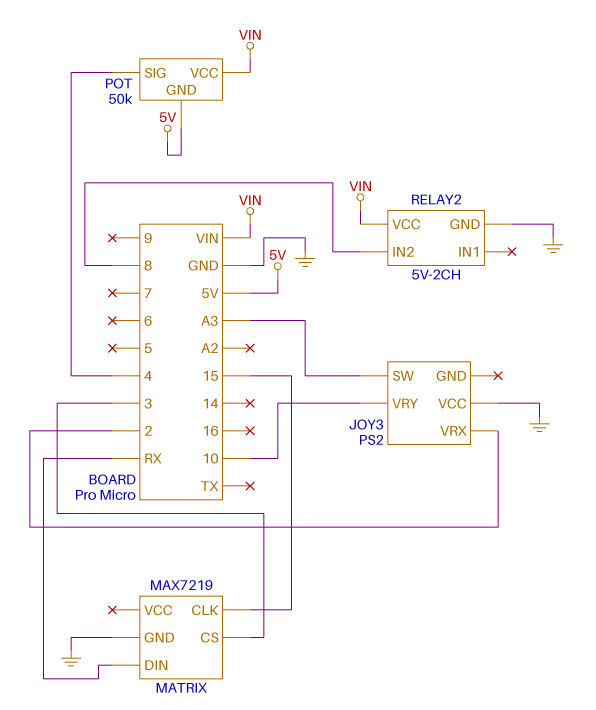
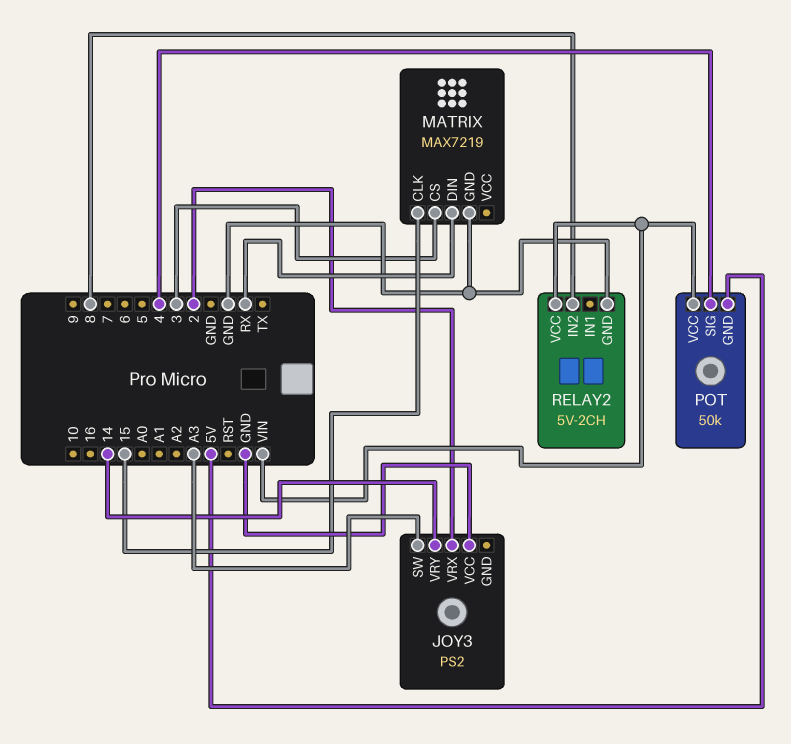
JOY3 pin VRY: 10 -> 14

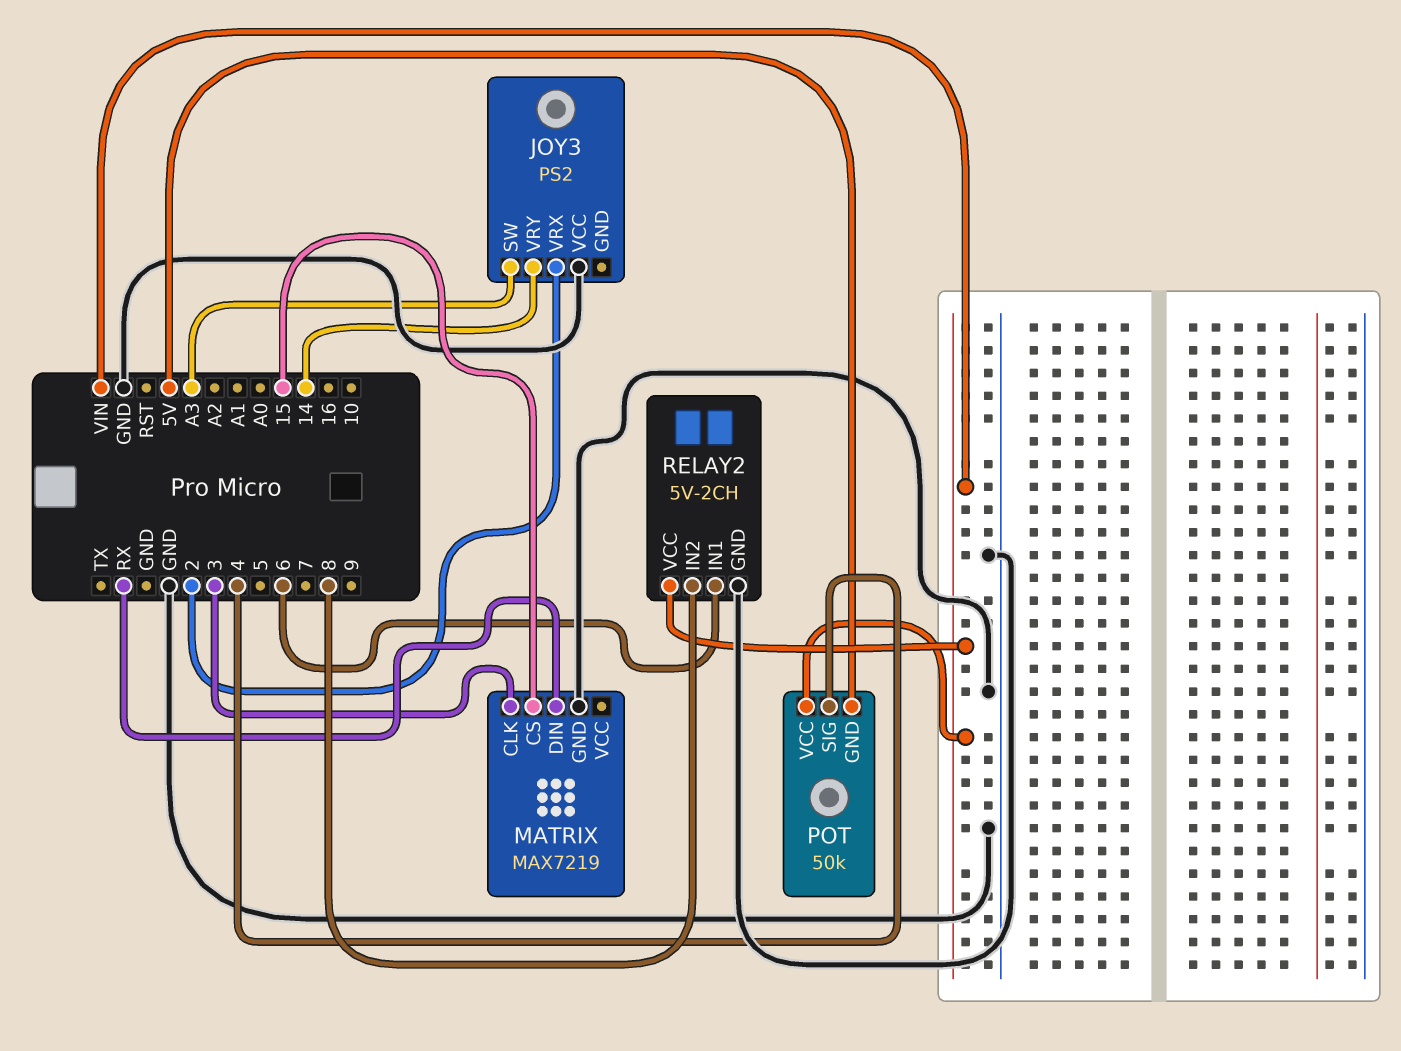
MATRIX pin CLK: 15 -> 3
MATRIX pin CS: 3 -> 15
RELAY2 pin IN1: none -> 6

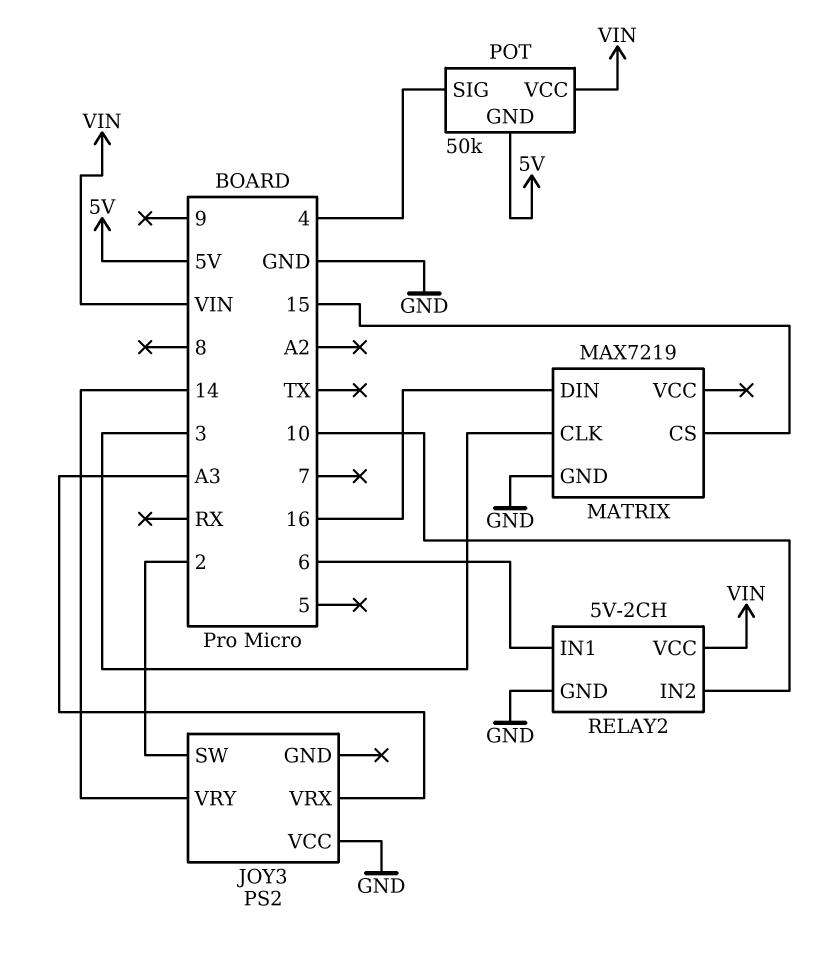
JOY3 pin SW: A3 -> 2
JOY3 pin VRX: 2 -> A3
MATRIX pin DIN: RX -> 16
RELAY2 pin IN2: 8 -> 10

